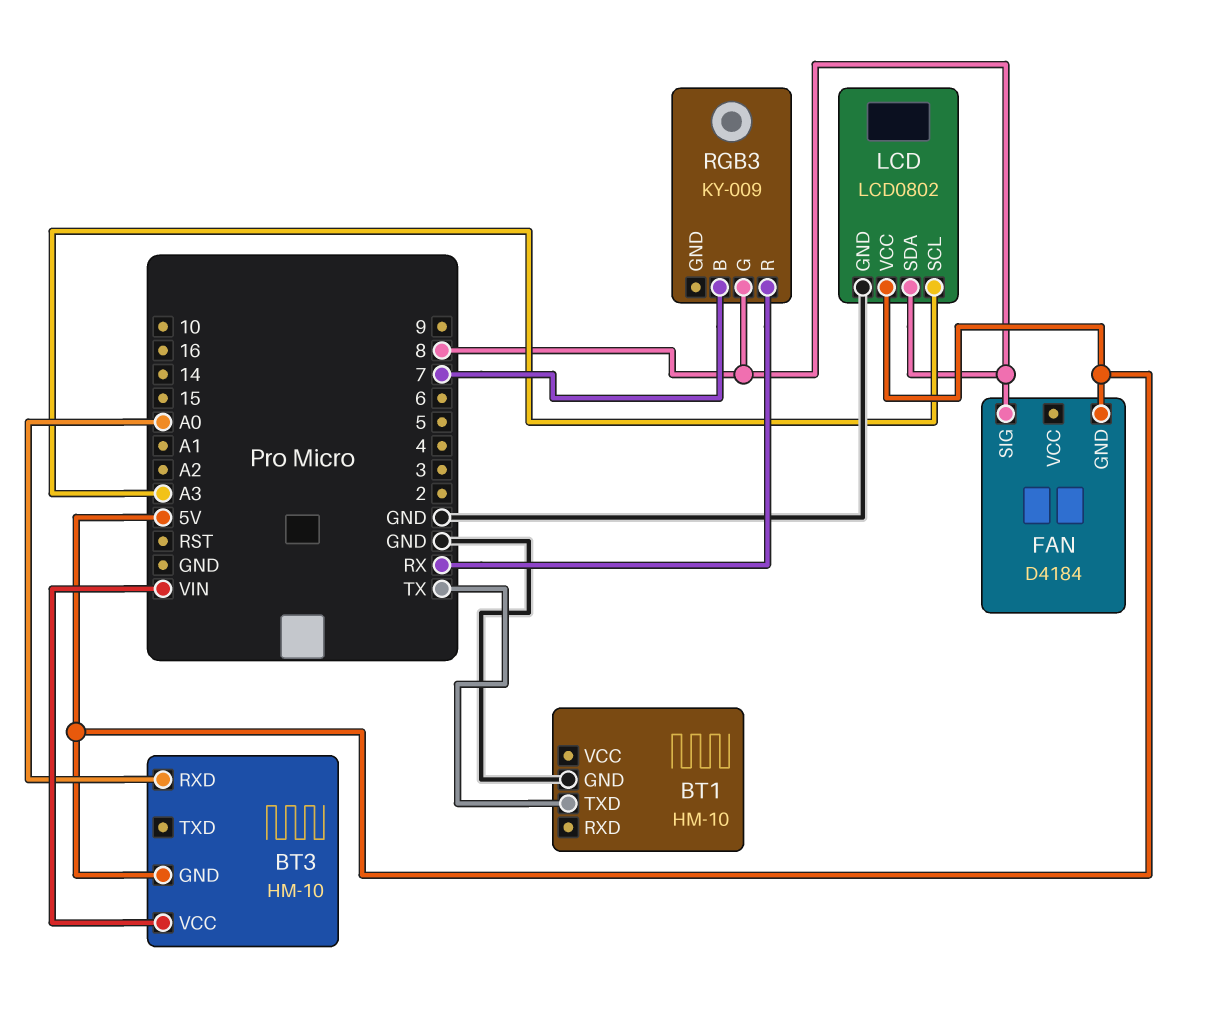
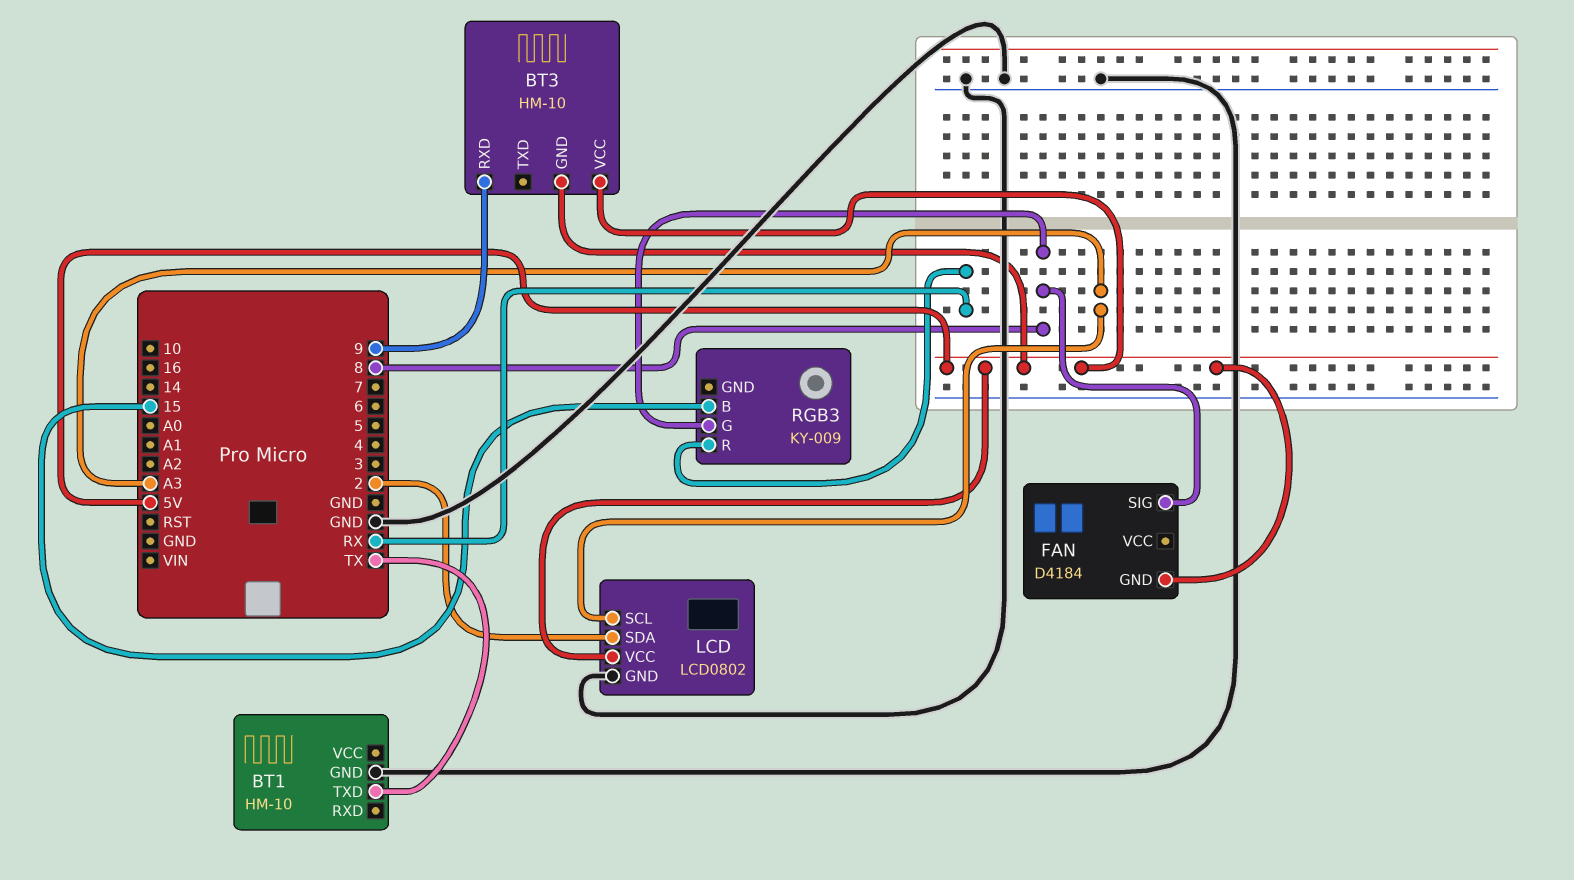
BT3 pin RXD: A0 -> 9
BT3 pin VCC: VIN -> 5V
LCD pin SDA: 8 -> 2
RGB3 pin B: 7 -> 15

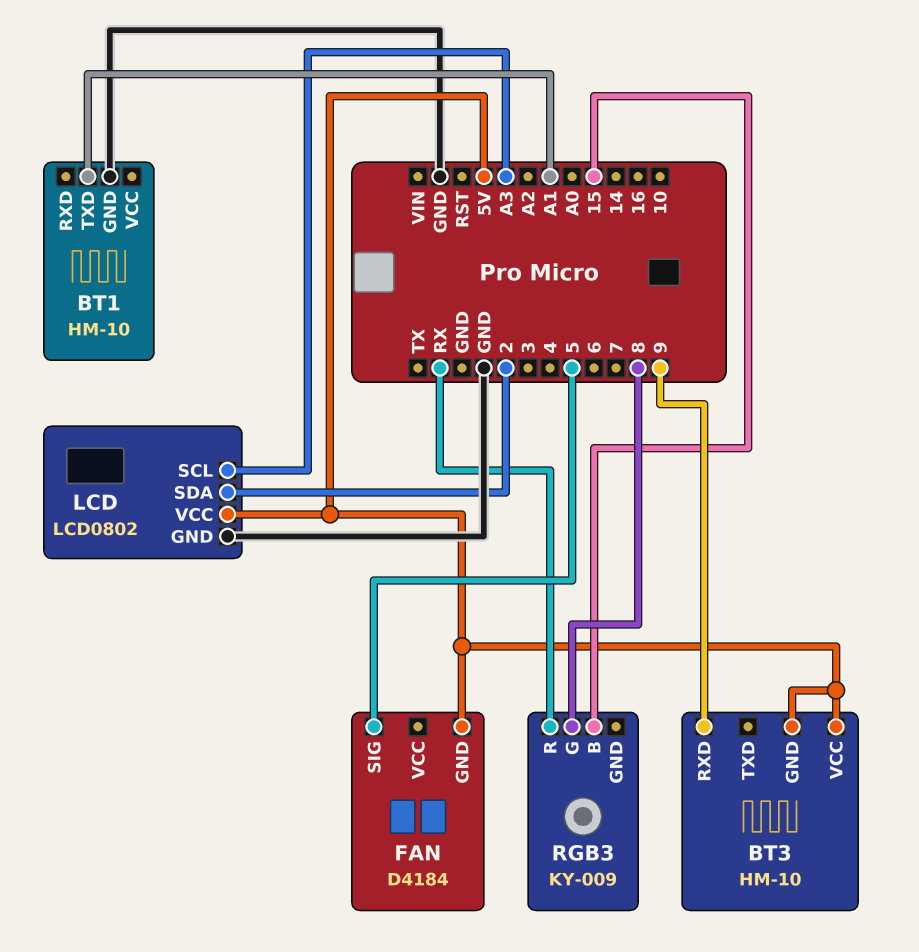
BT1 pin TXD: TX -> A1
FAN pin SIG: 8 -> 5

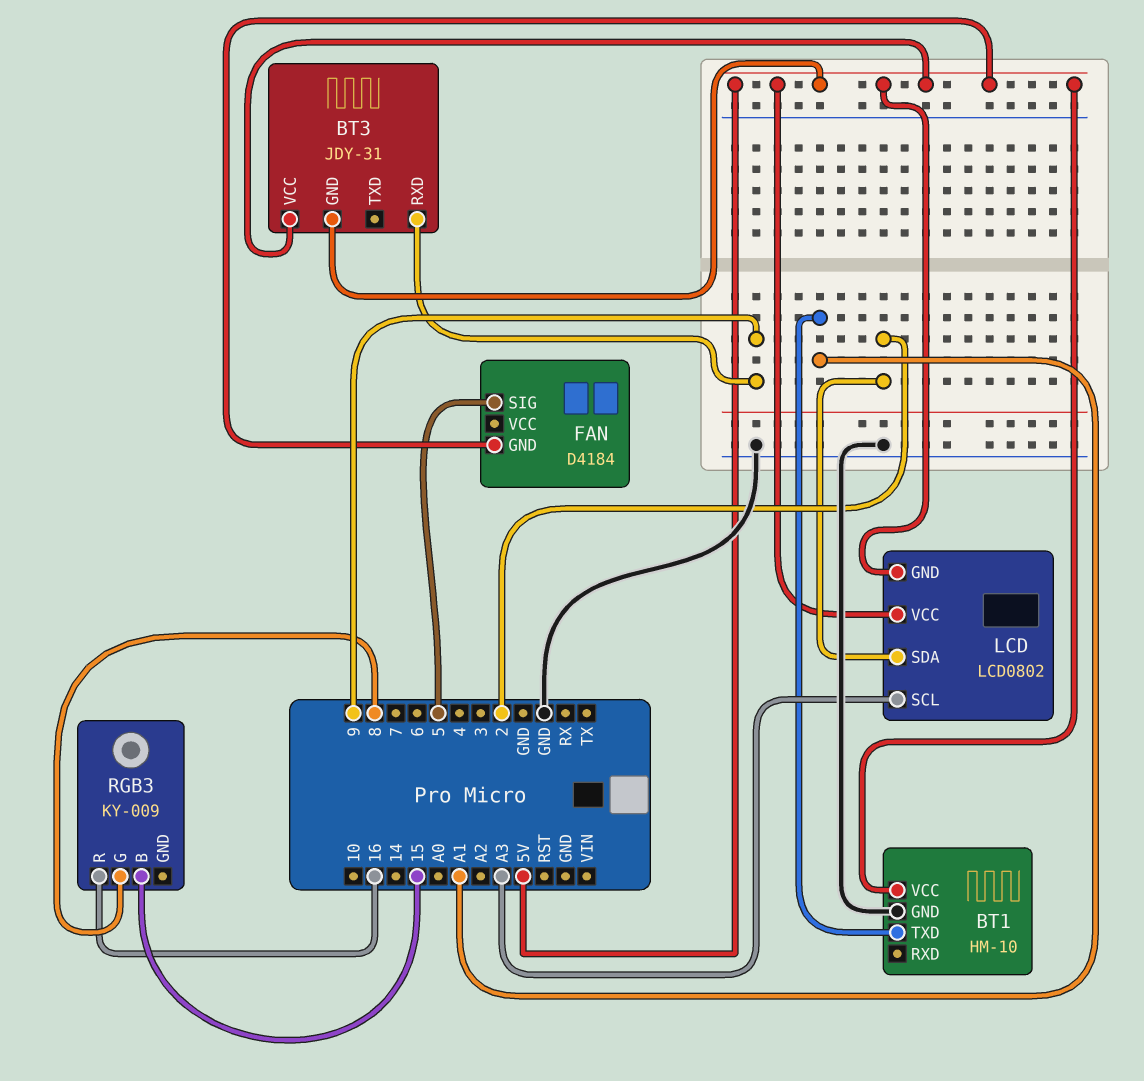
BT1 pin VCC: none -> 5V
BT3: HM-10 -> JDY-31
LCD pin GND: GND -> 5V
RGB3 pin R: RX -> 16

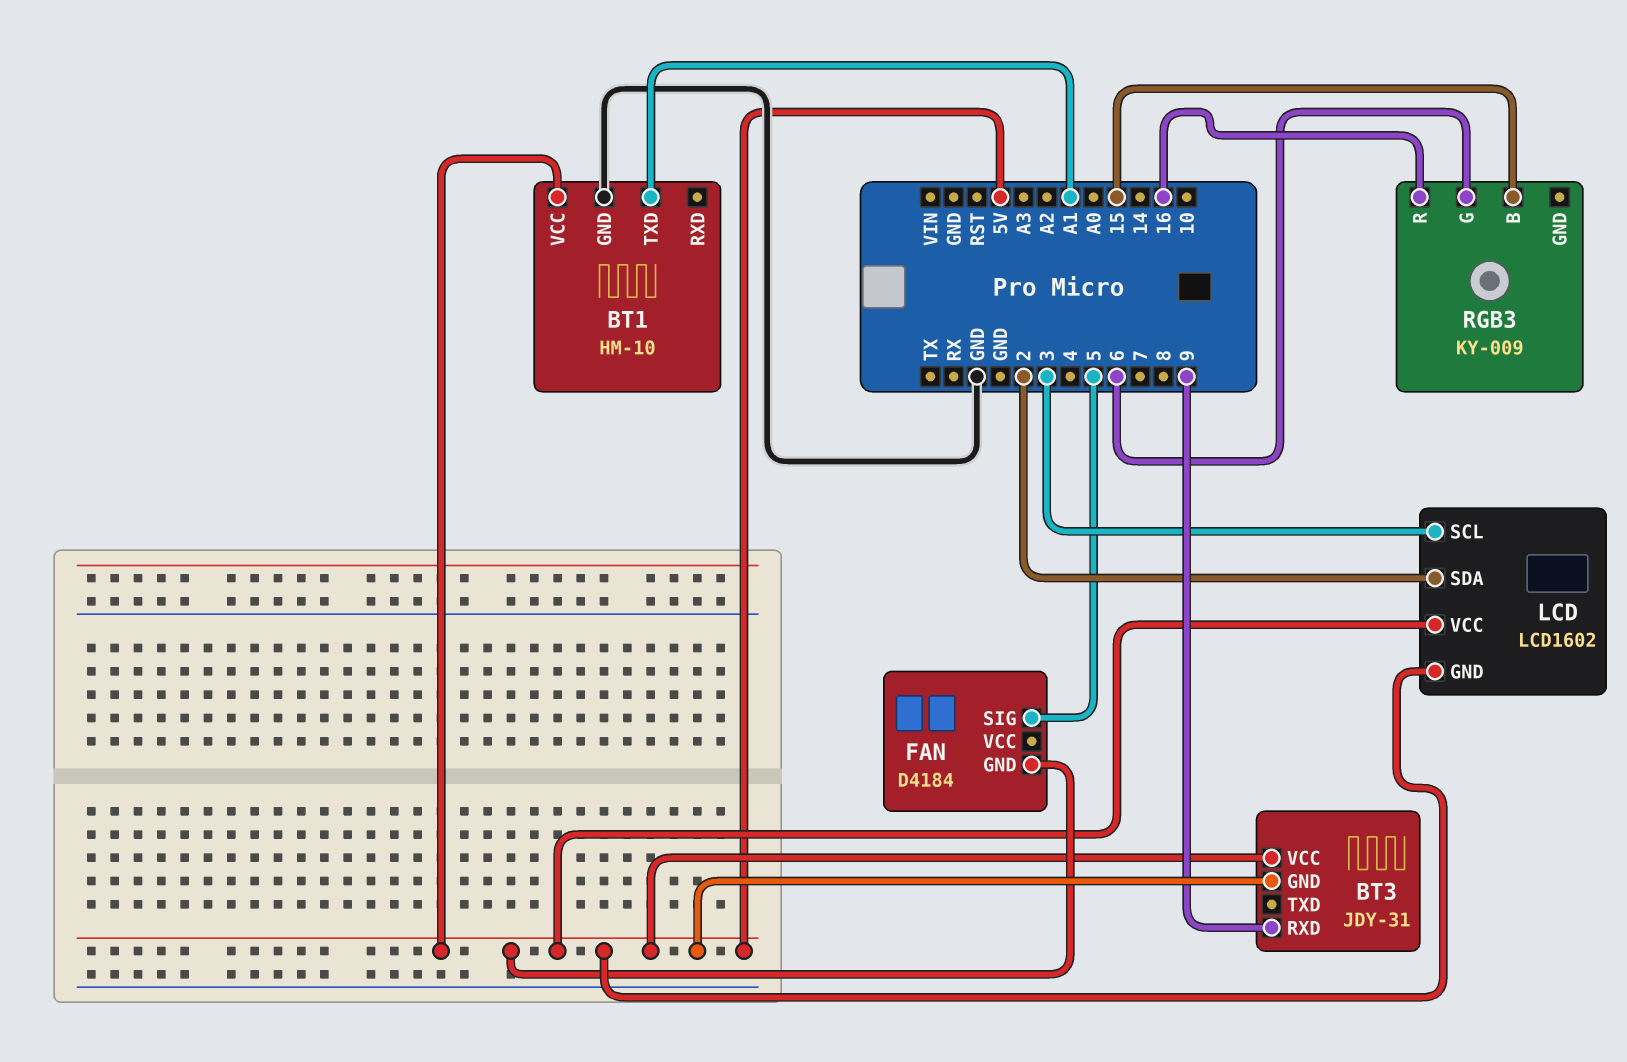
LCD: LCD0802 -> LCD1602
LCD pin SCL: A3 -> 3
RGB3 pin G: 8 -> 6

